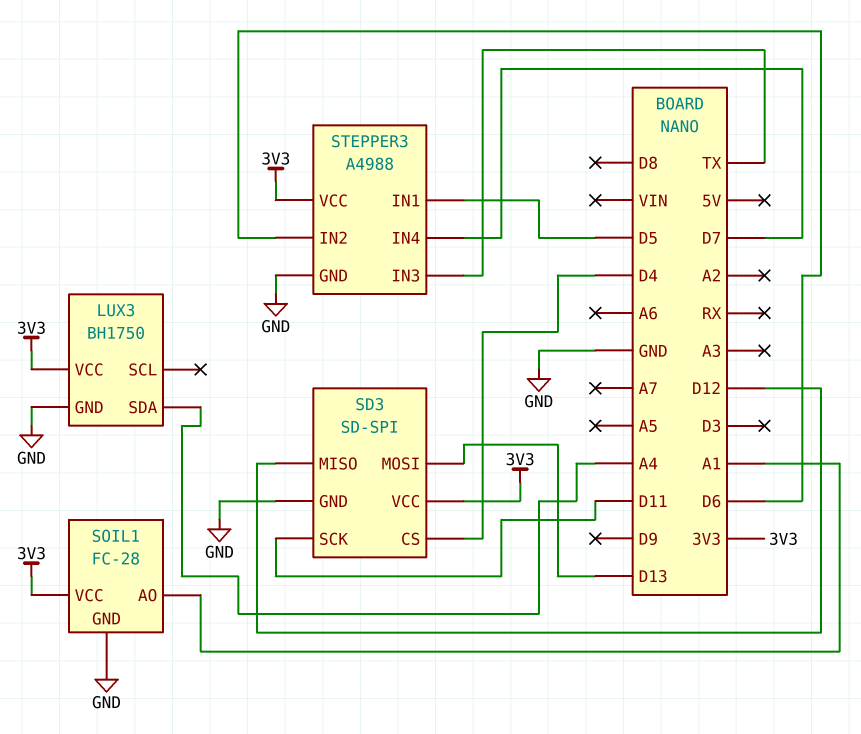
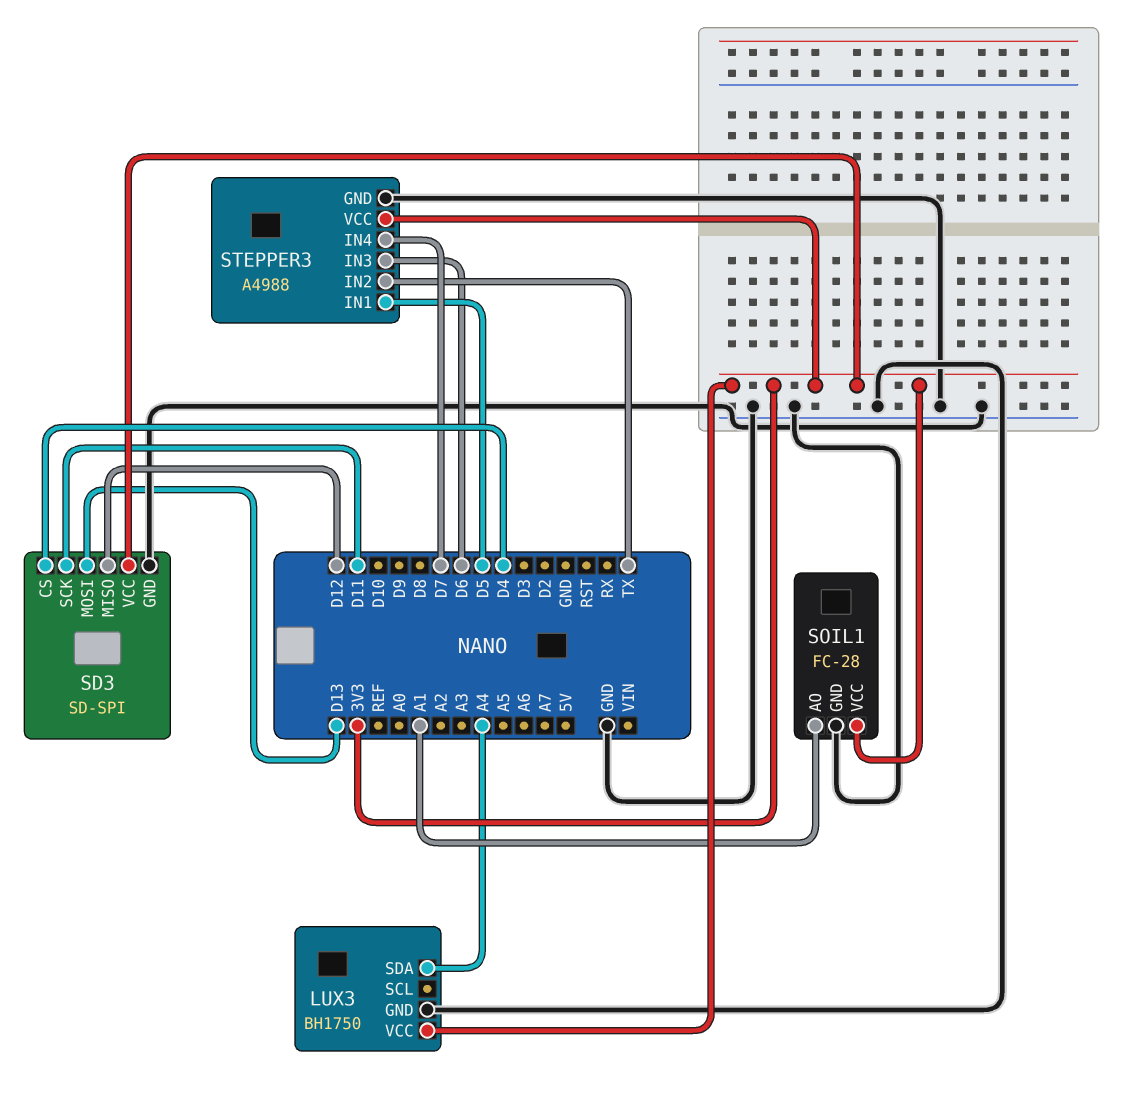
STEPPER3 pin IN2: D6 -> TX
STEPPER3 pin IN3: TX -> D6

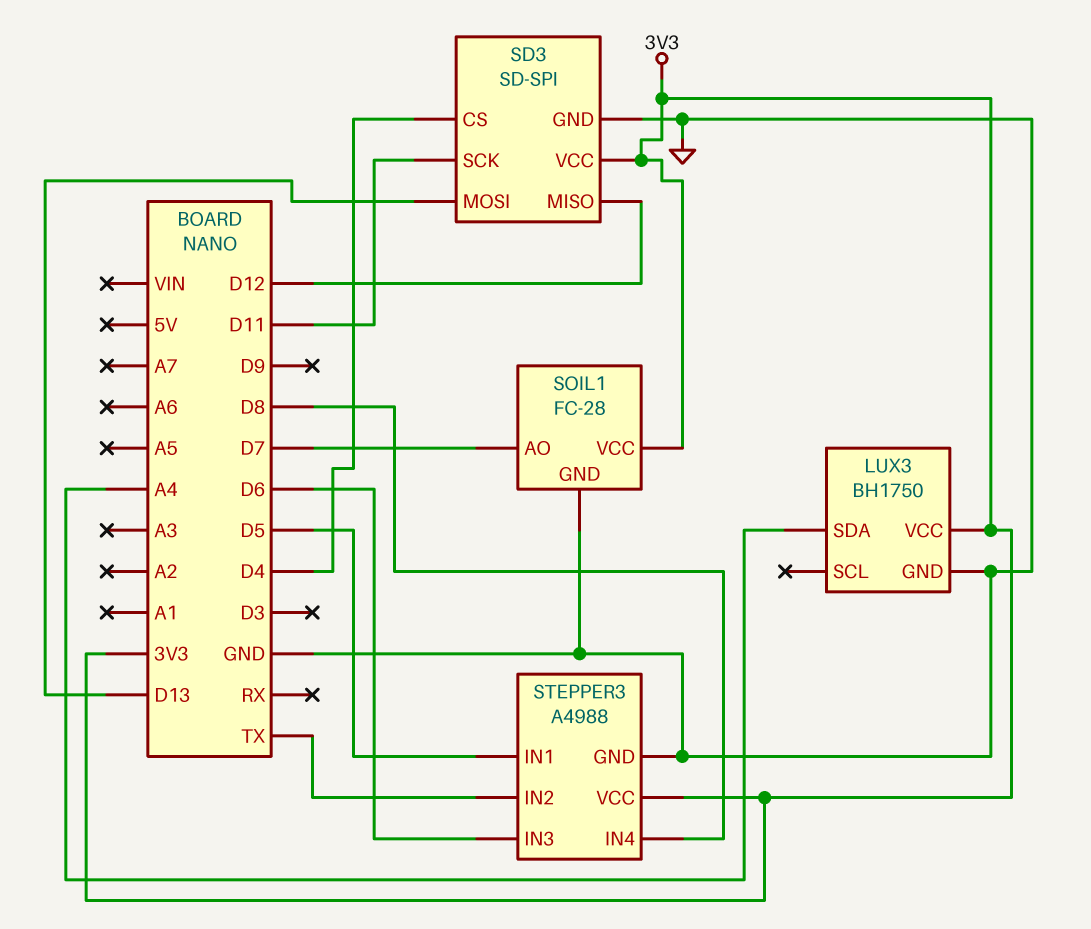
SOIL1 pin AO: A1 -> D7
STEPPER3 pin IN4: D7 -> D8

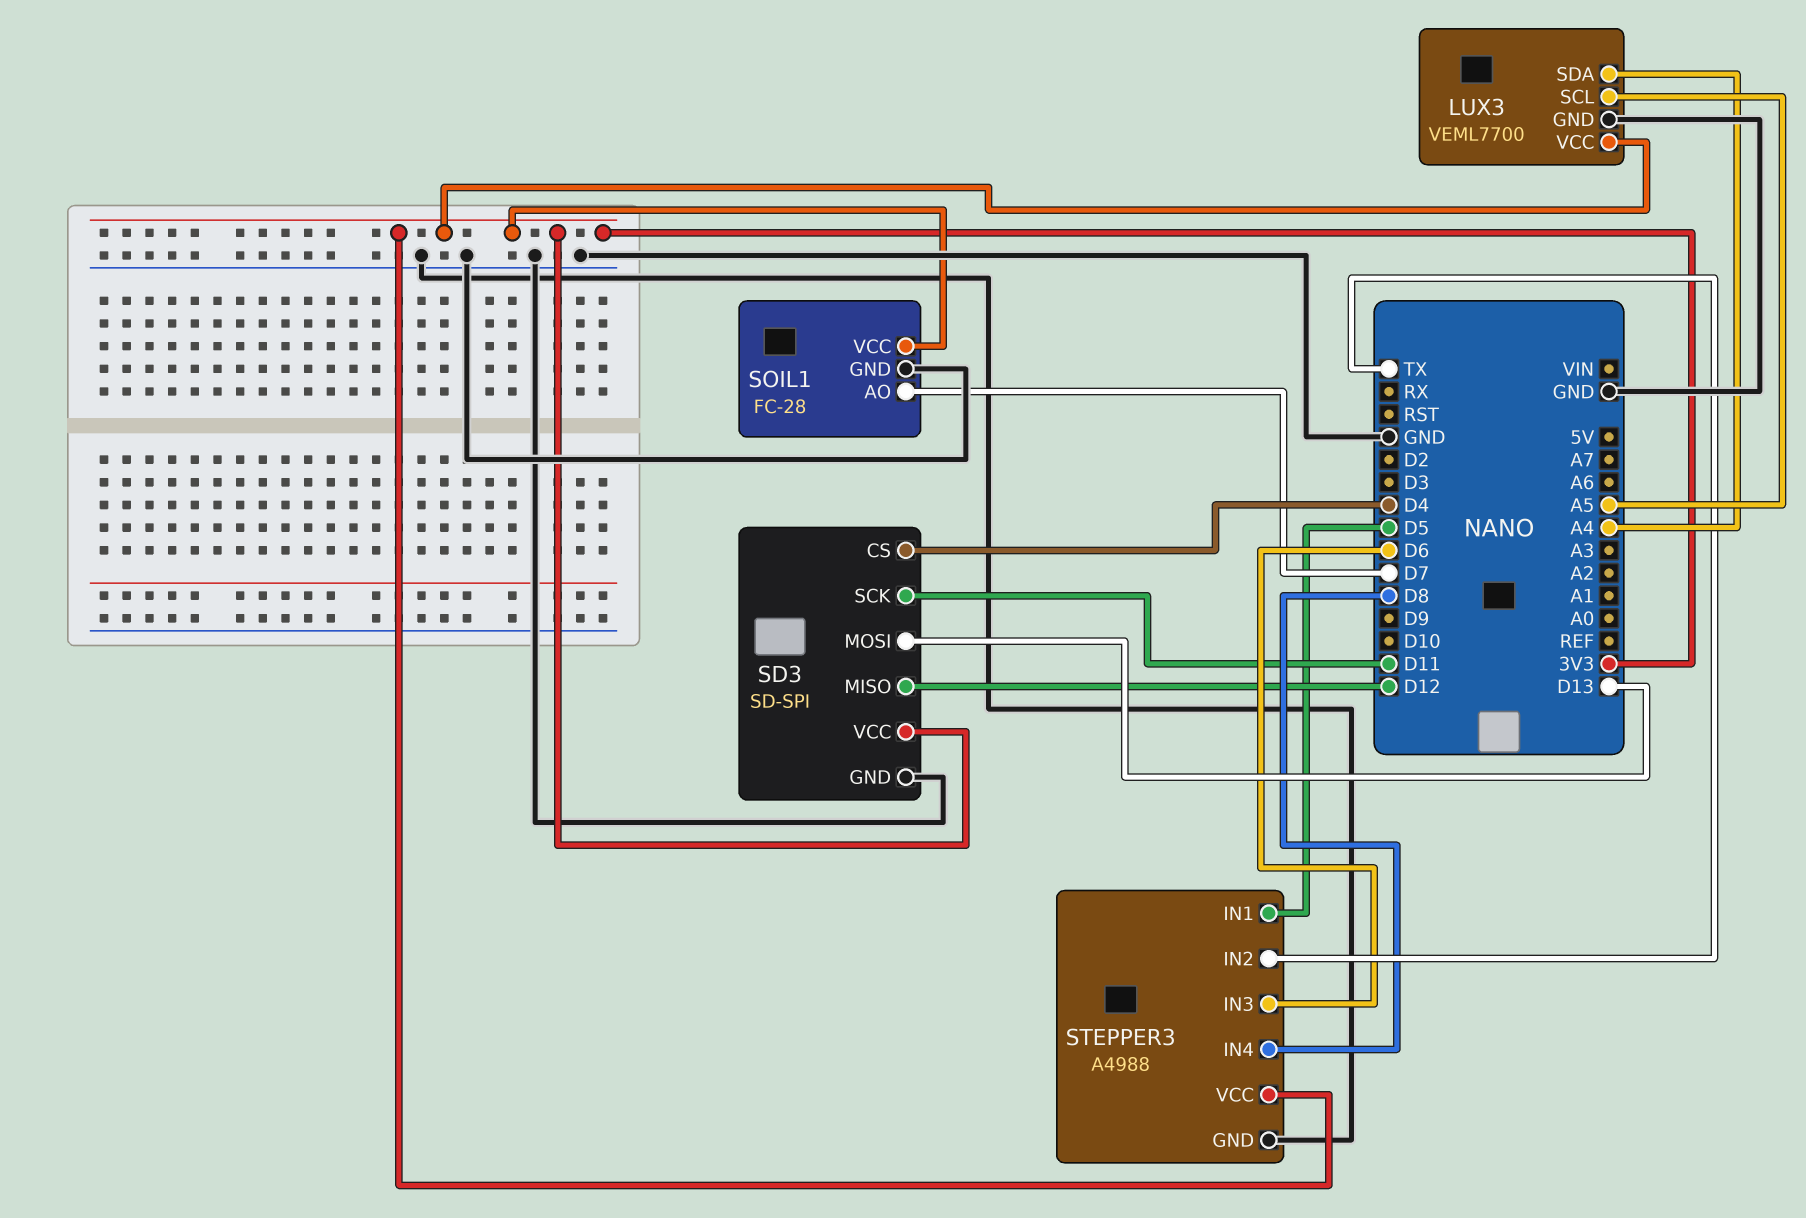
LUX3: BH1750 -> VEML7700
LUX3 pin SCL: none -> A5

